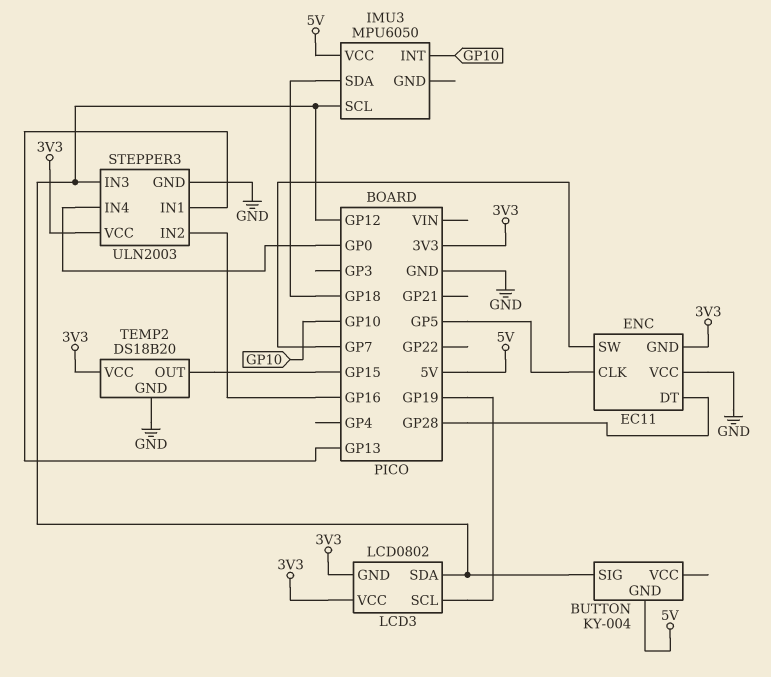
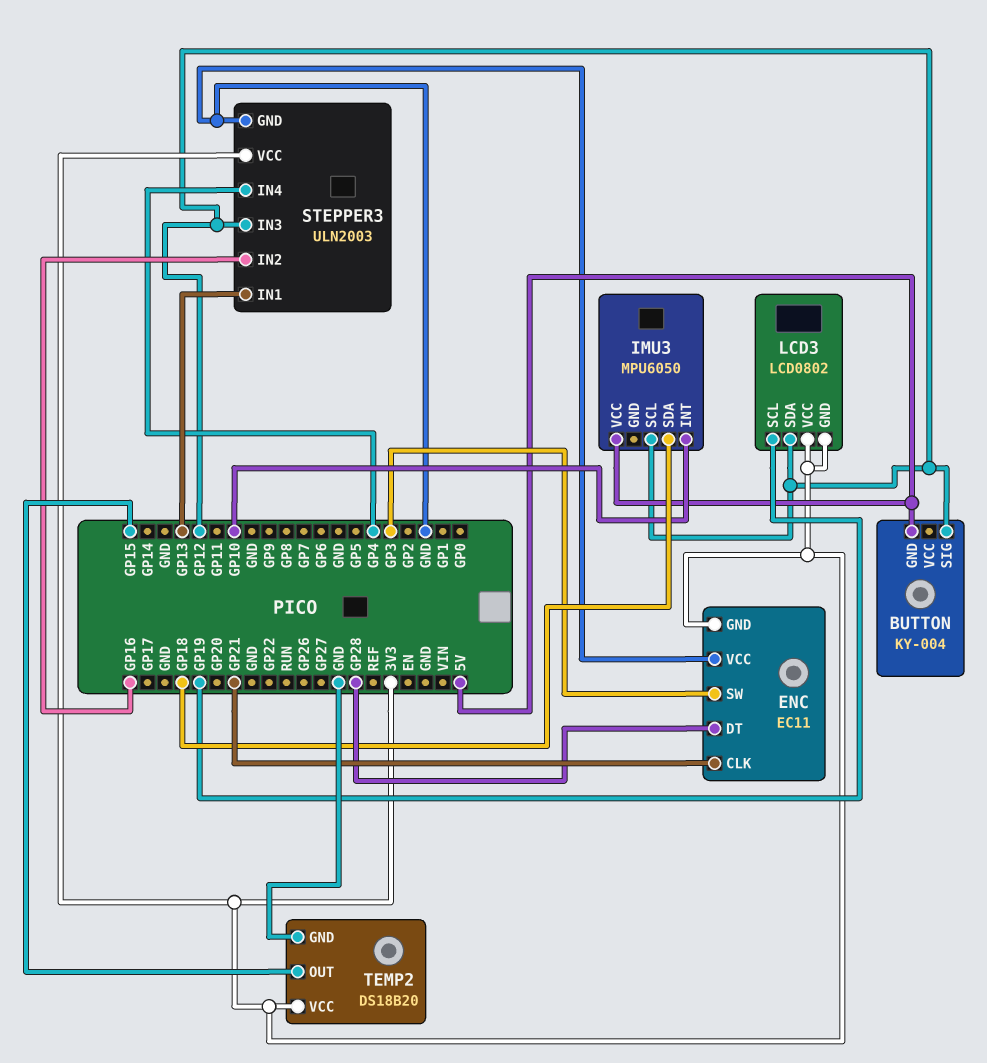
ENC pin CLK: GP5 -> GP21
ENC pin SW: GP7 -> GP3
STEPPER3 pin IN4: GP0 -> GP4

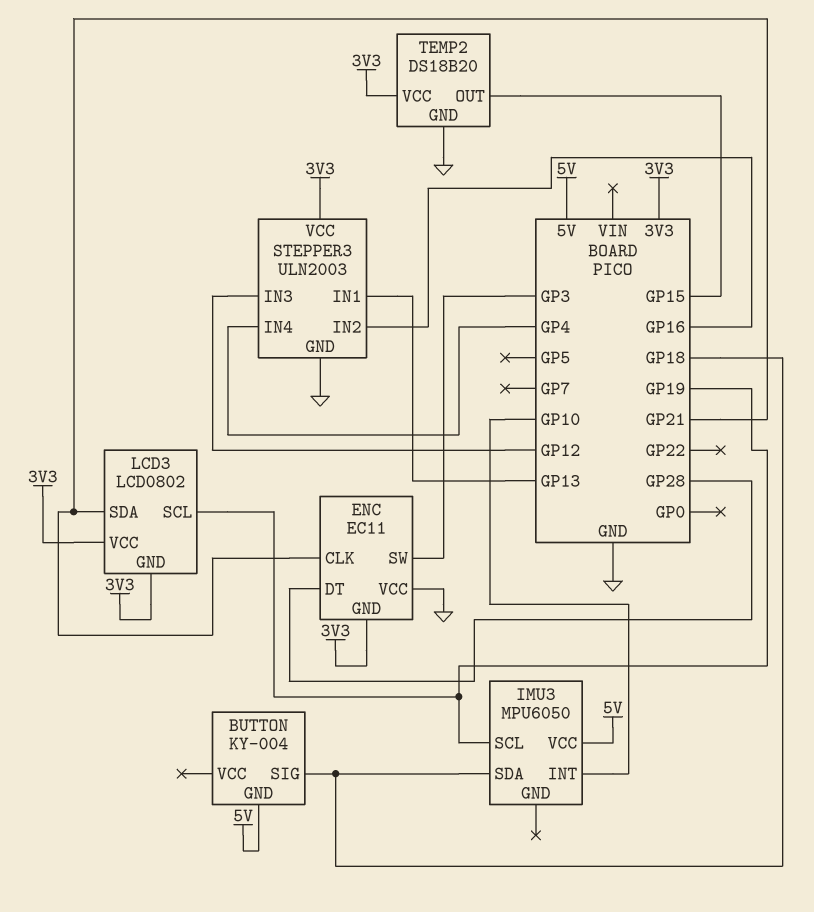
BUTTON pin SIG: GP12 -> GP18
IMU3 pin SCL: GP12 -> GP19
LCD3 pin SDA: GP12 -> GP21

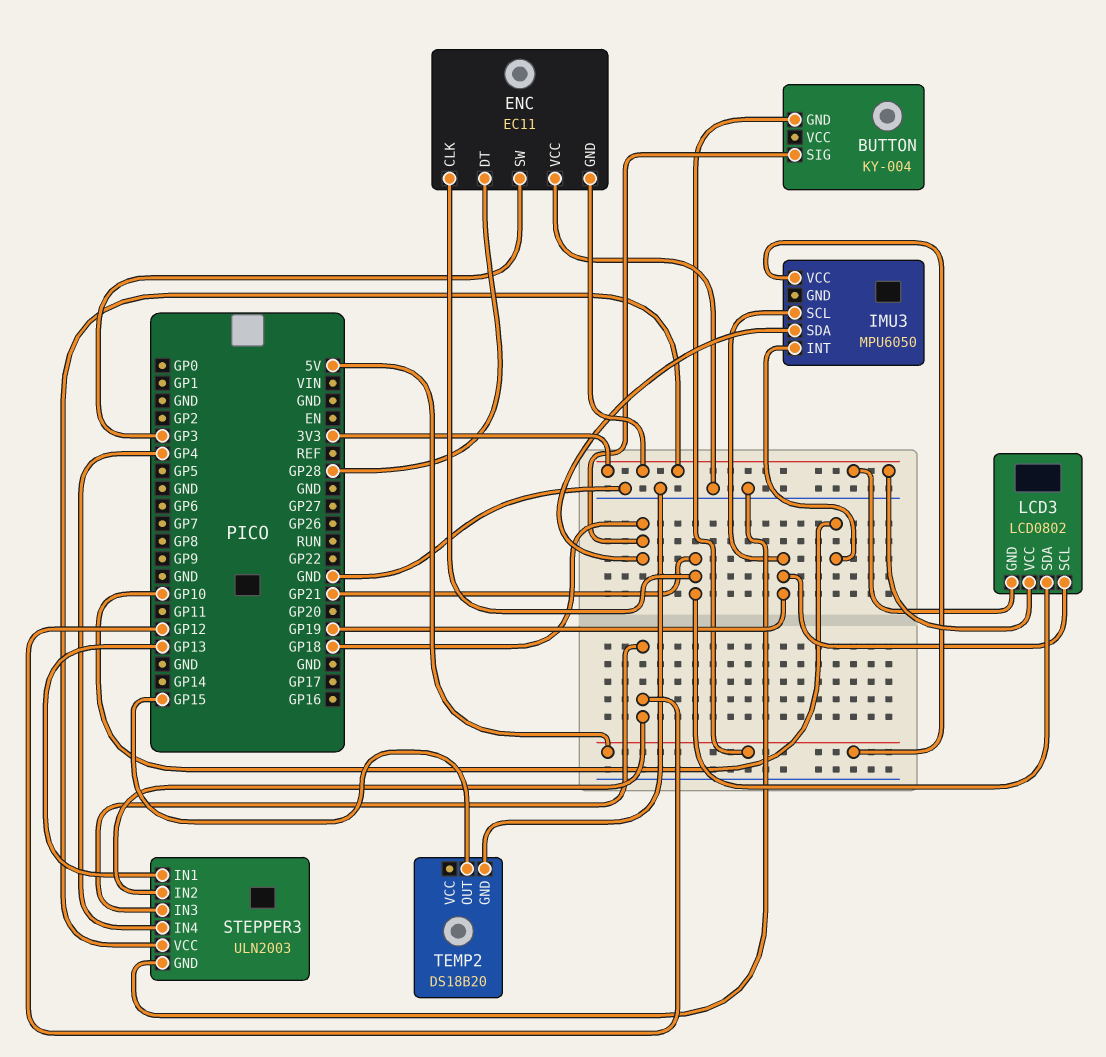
STEPPER3 pin IN2: GP16 -> GP12
TEMP2 pin VCC: 3V3 -> none

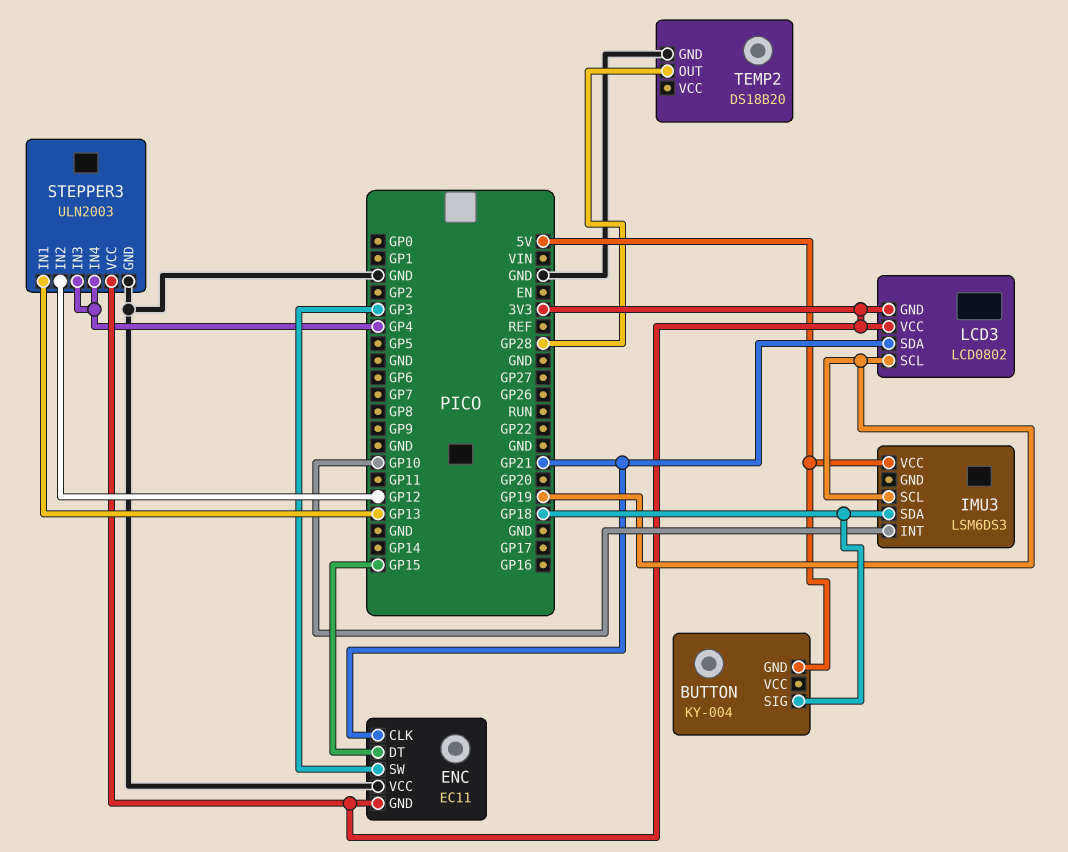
ENC pin DT: GP28 -> GP15
IMU3: MPU6050 -> LSM6DS3
STEPPER3 pin IN3: GP12 -> GP4
TEMP2 pin OUT: GP15 -> GP28

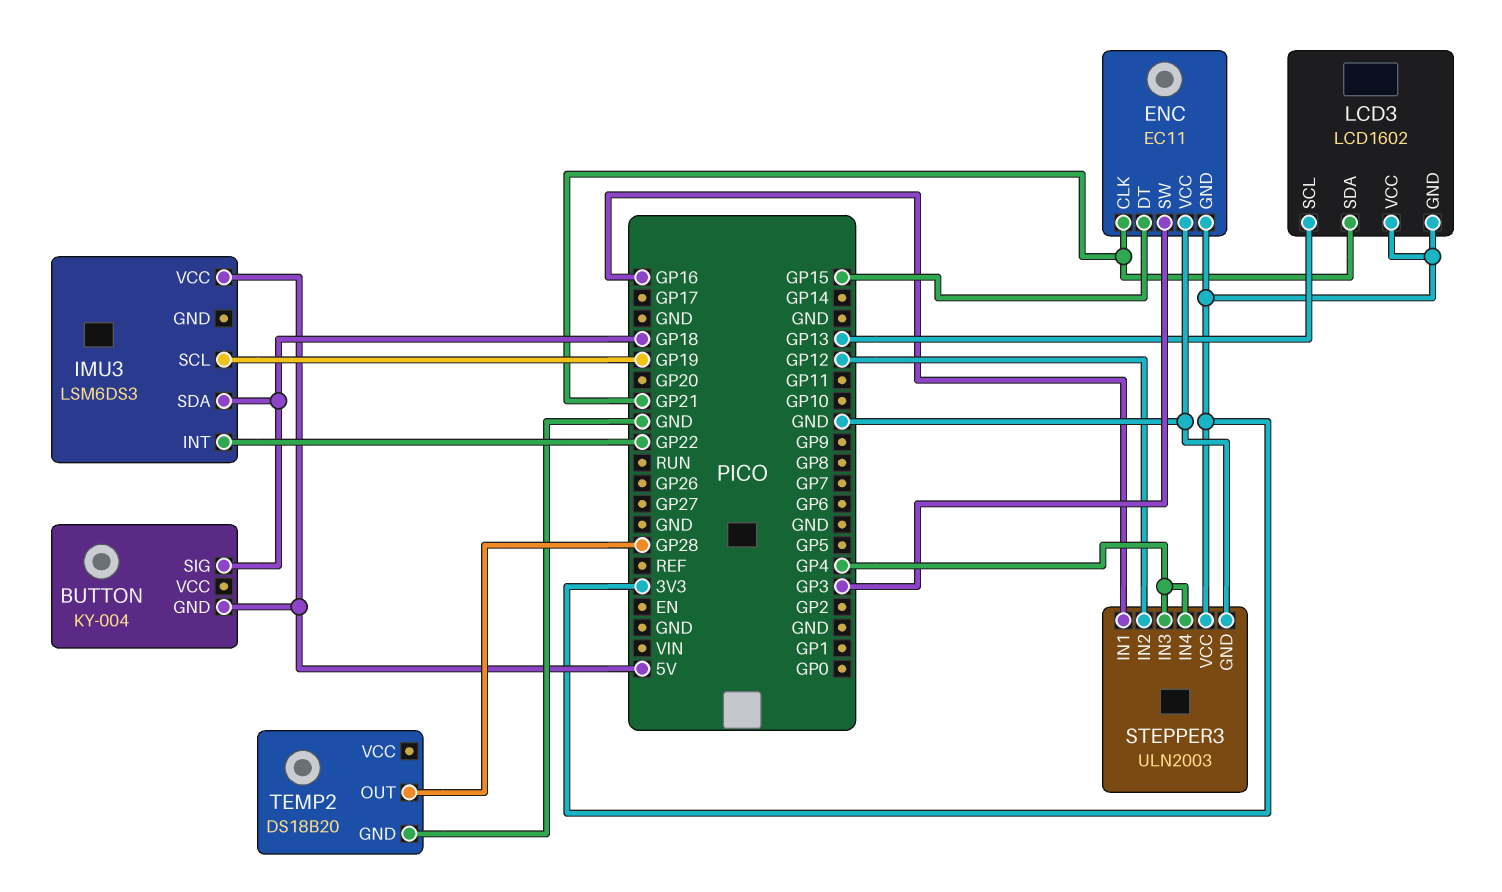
IMU3 pin INT: GP10 -> GP22
LCD3: LCD0802 -> LCD1602
LCD3 pin SCL: GP19 -> GP13
STEPPER3 pin IN1: GP13 -> GP16

